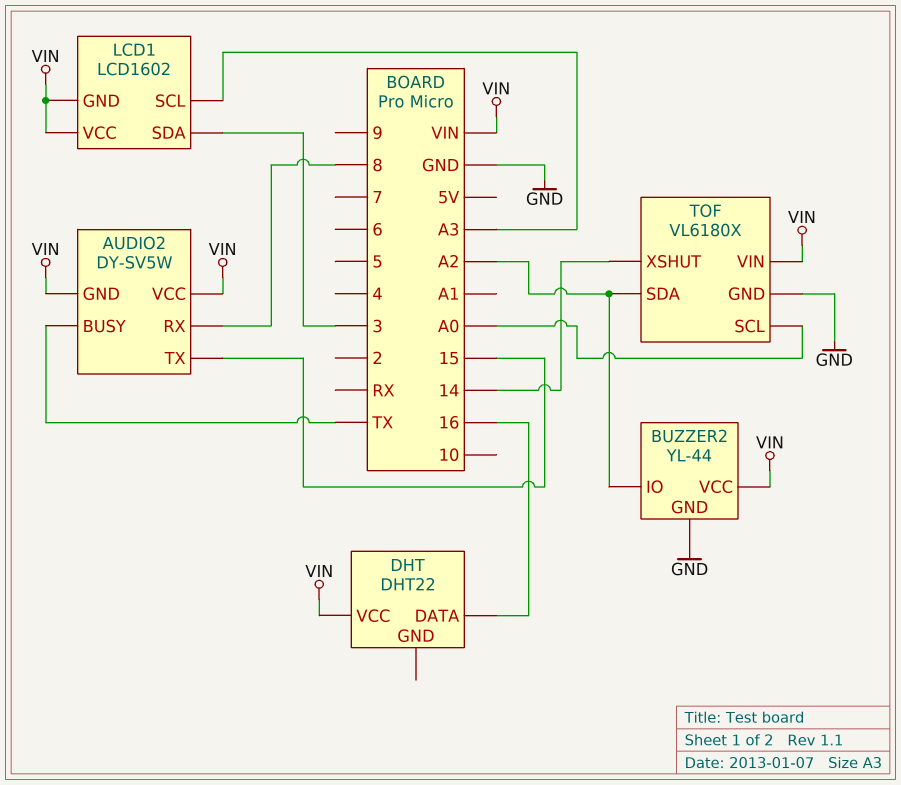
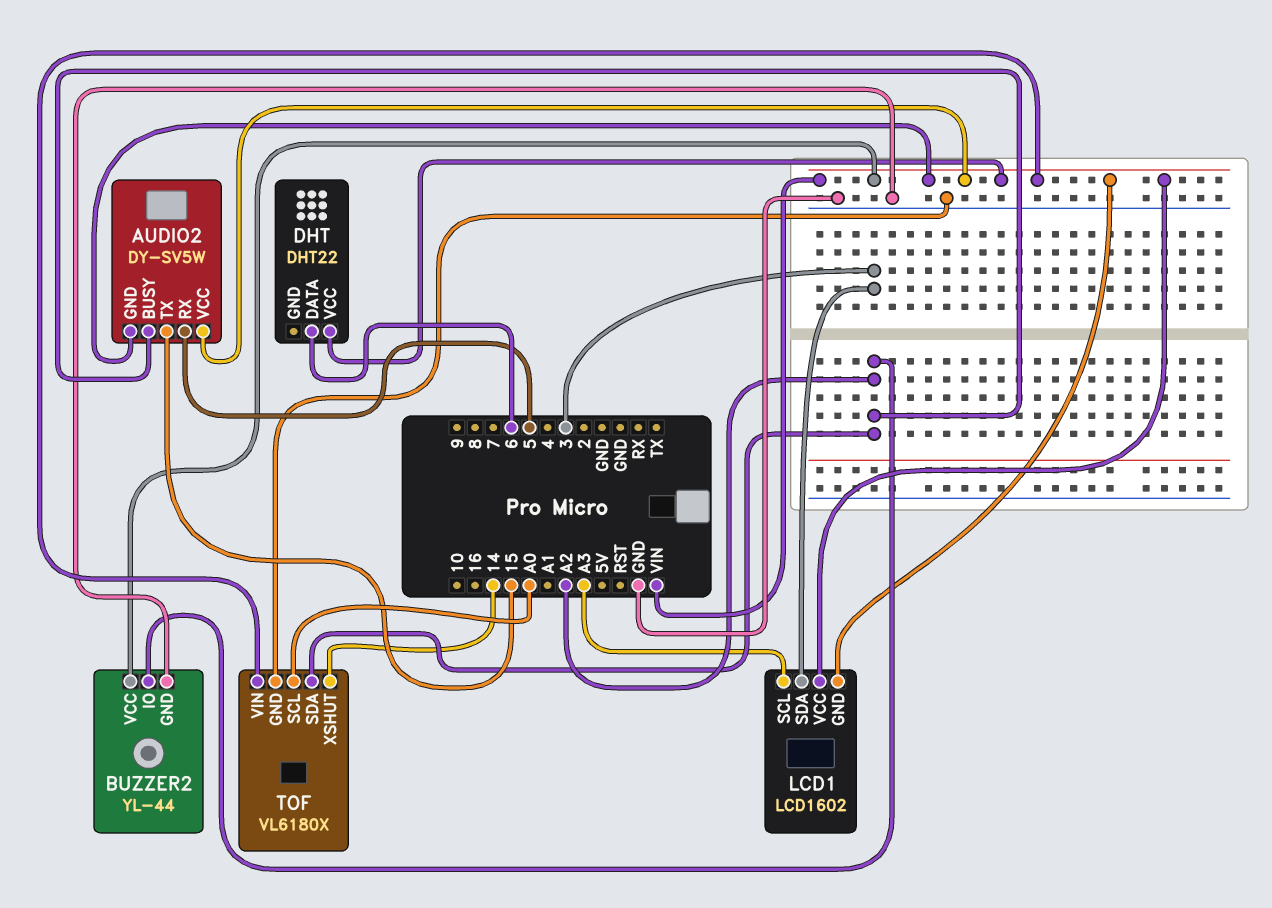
AUDIO2 pin BUSY: TX -> A2
AUDIO2 pin RX: 8 -> 5
DHT pin DATA: 16 -> 6

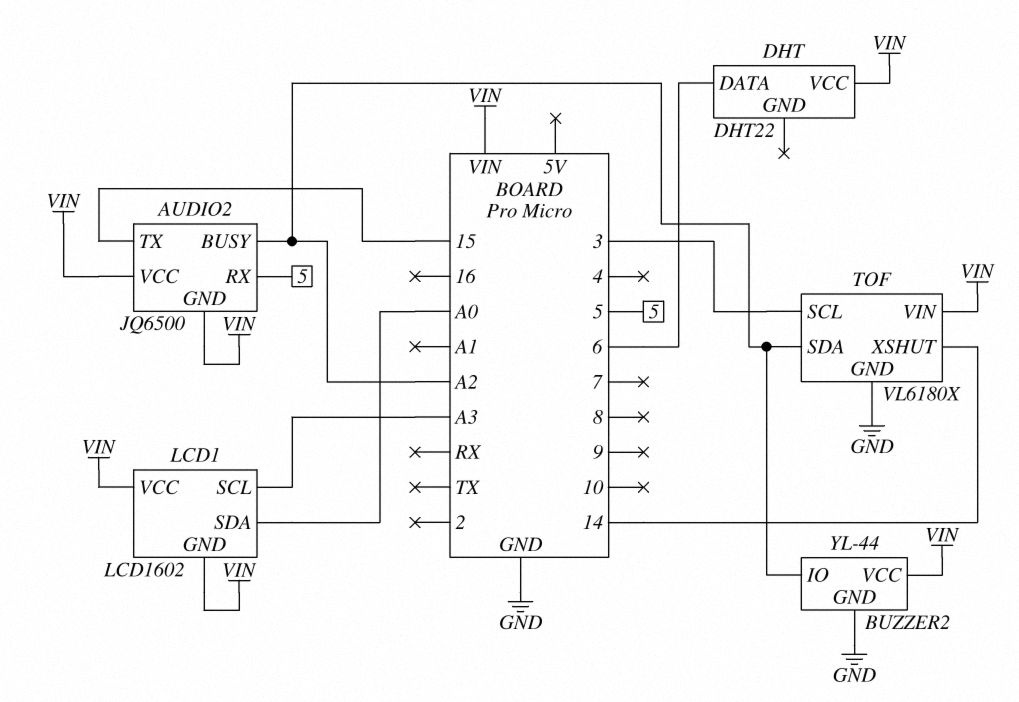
AUDIO2: DY-SV5W -> JQ6500
LCD1 pin SDA: 3 -> A0
TOF pin SCL: A0 -> 3

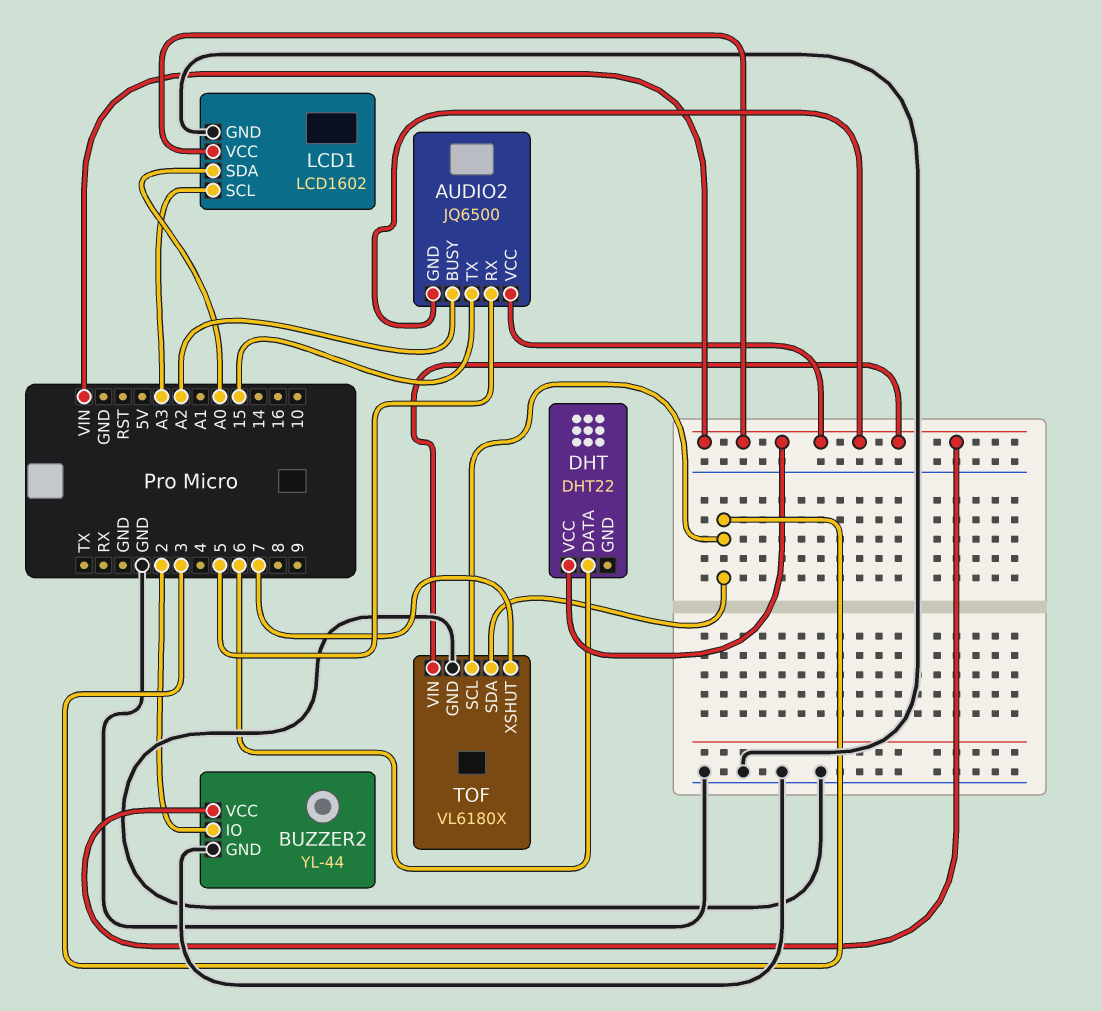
BUZZER2 pin IO: A2 -> 2
LCD1 pin GND: VIN -> GND
TOF pin SDA: A2 -> 3
TOF pin XSHUT: 14 -> 7

